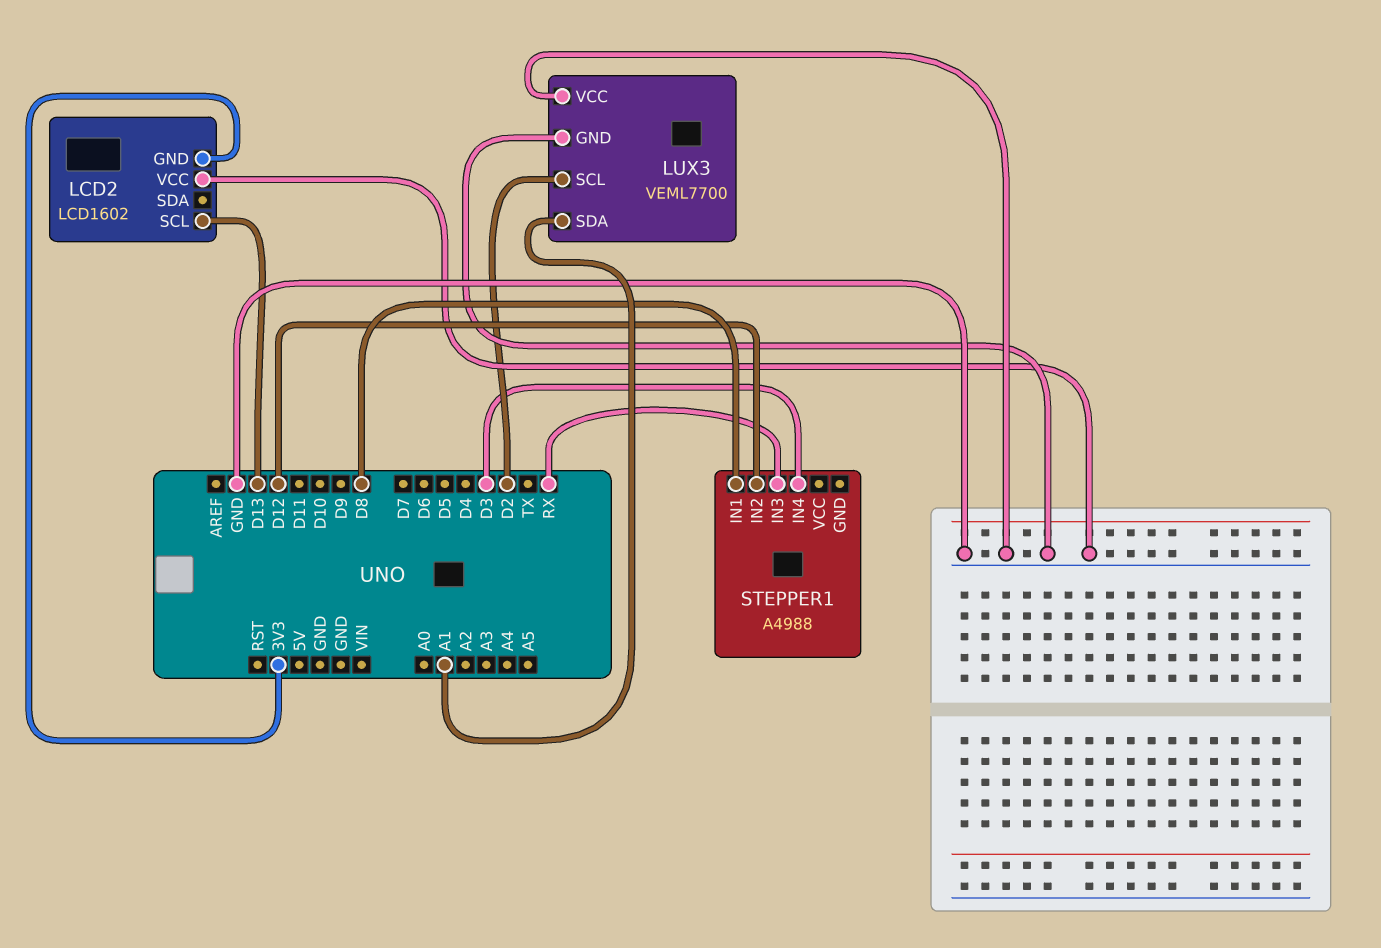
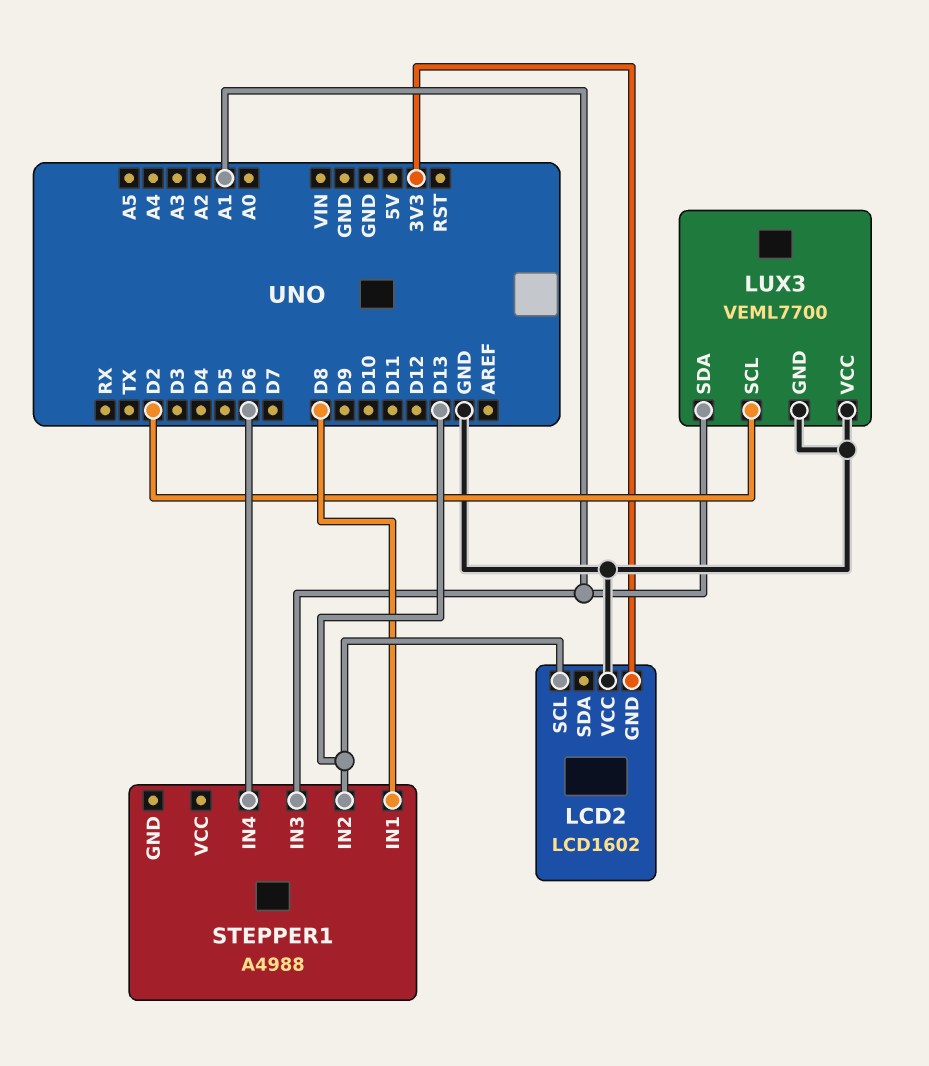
STEPPER1 pin IN2: D12 -> D13
STEPPER1 pin IN3: RX -> A1
STEPPER1 pin IN4: D3 -> D6

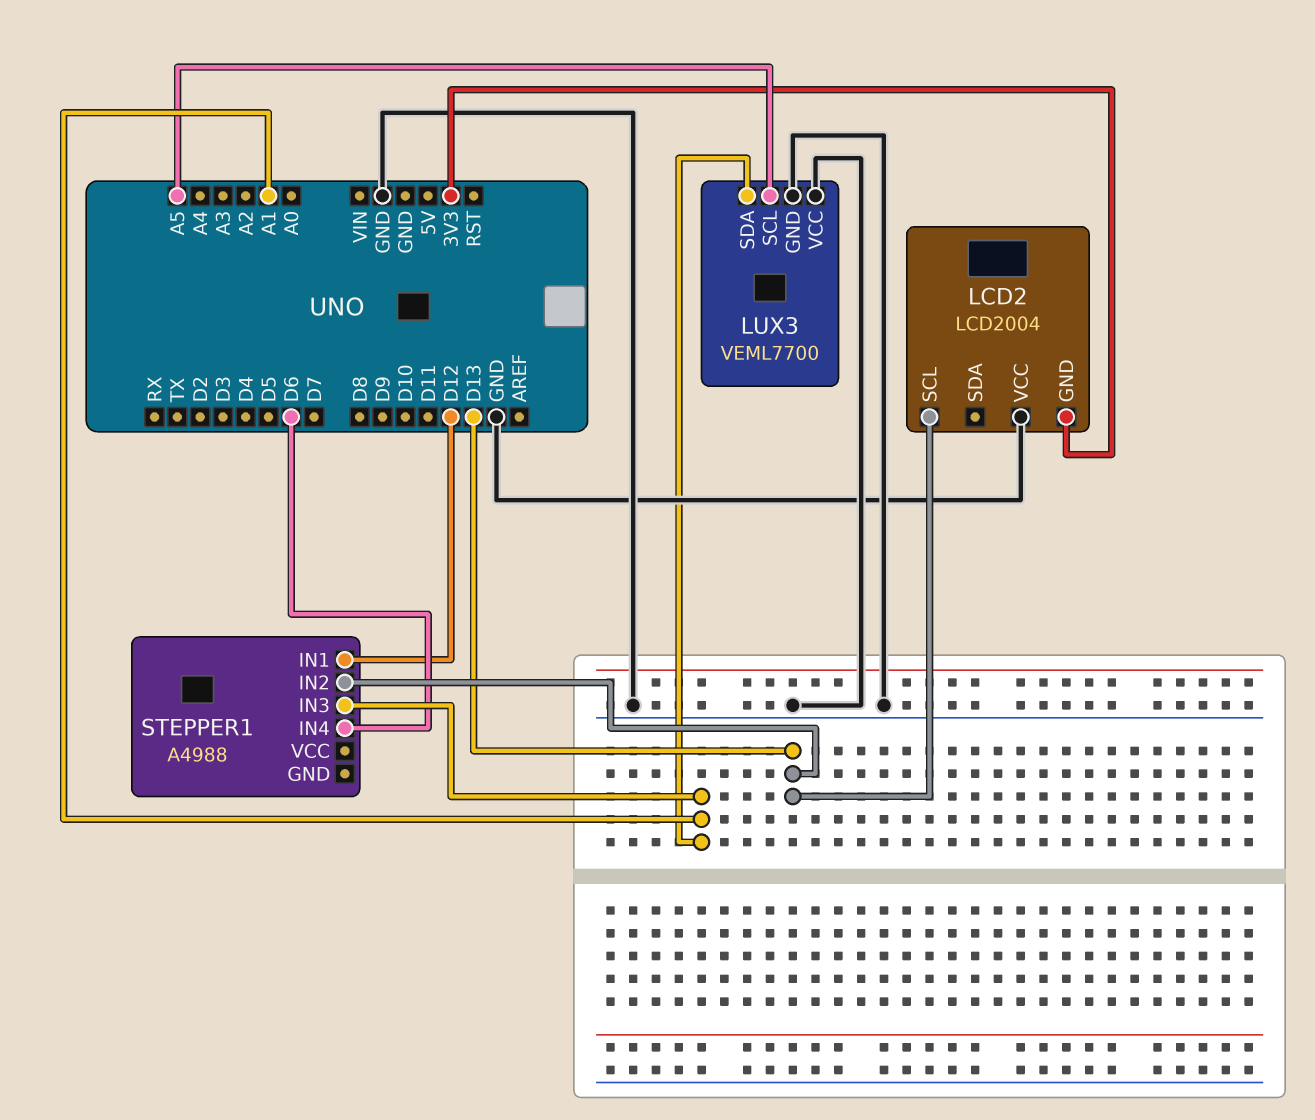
LCD2: LCD1602 -> LCD2004
LUX3 pin SCL: D2 -> A5
STEPPER1 pin IN1: D8 -> D12

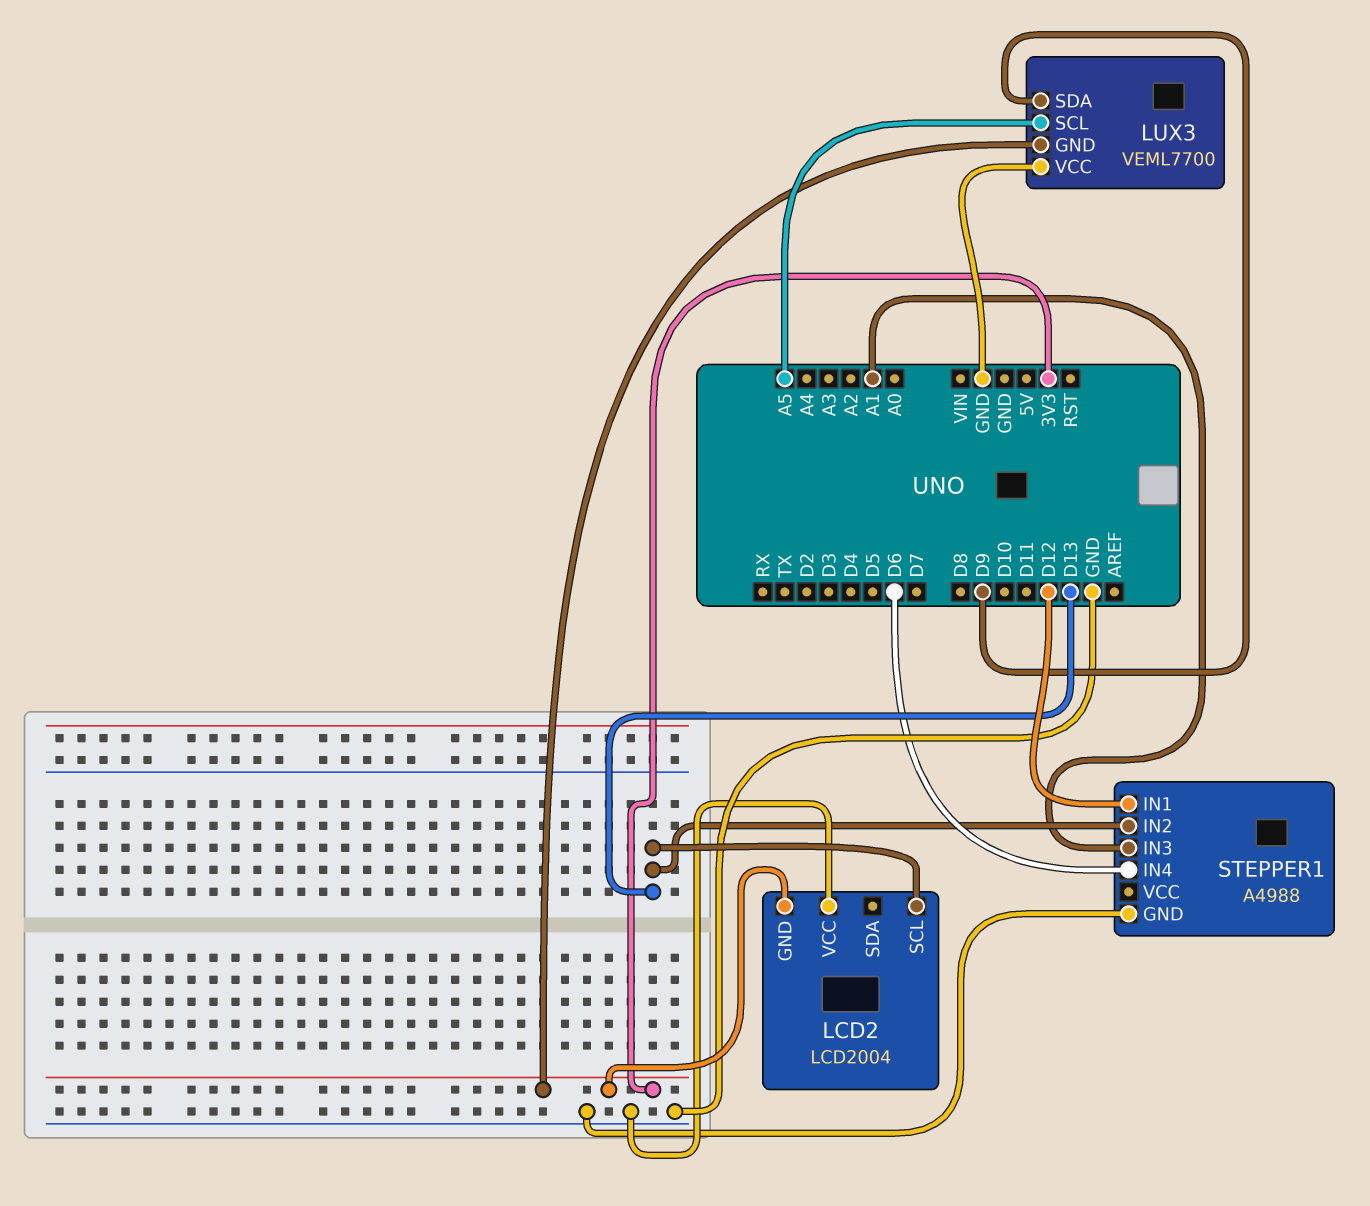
LUX3 pin GND: GND -> 3V3
LUX3 pin SDA: A1 -> D9
STEPPER1 pin GND: none -> GND

